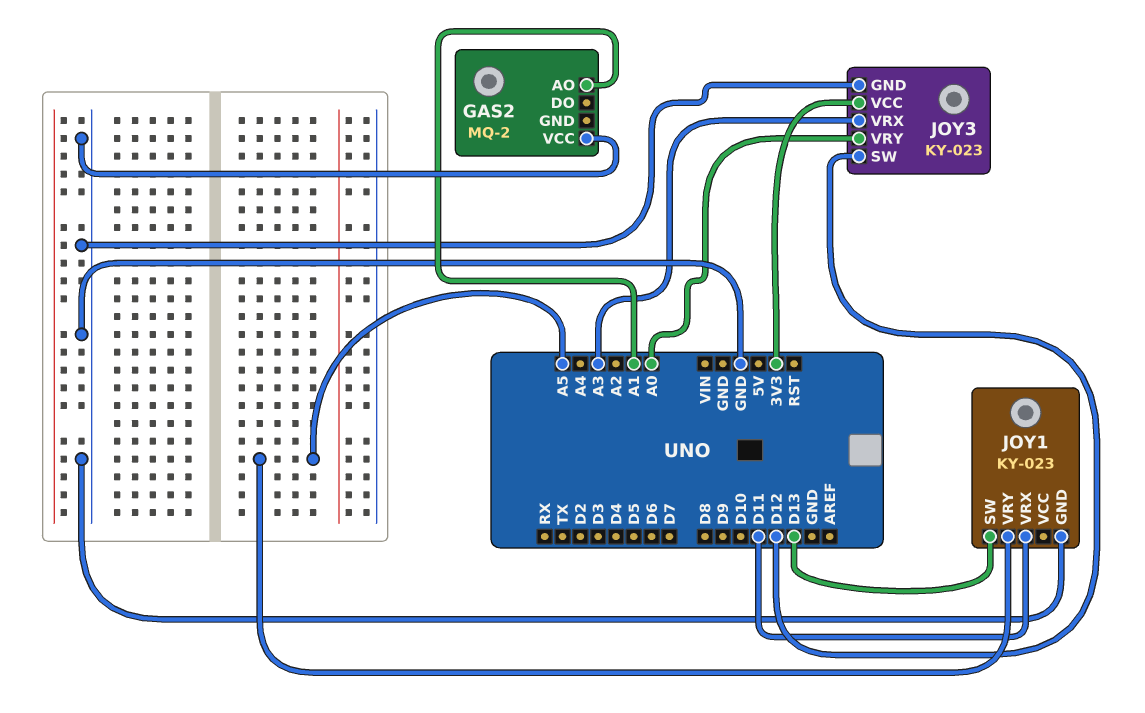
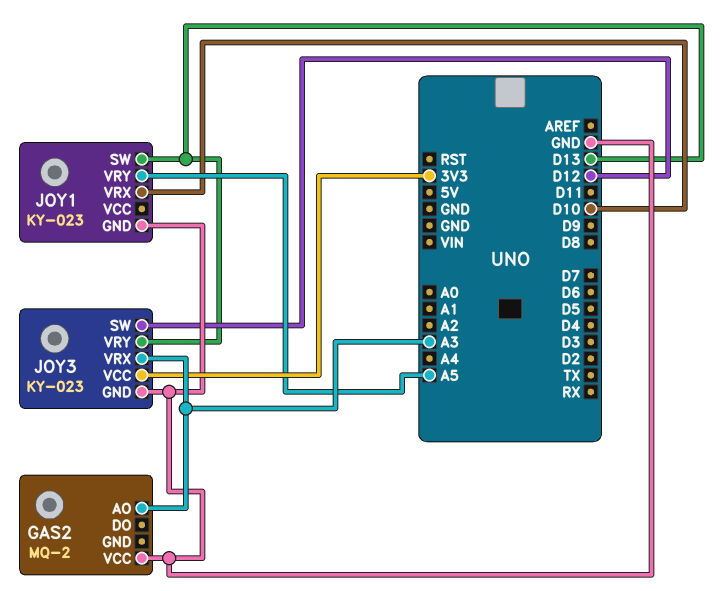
GAS2 pin AO: A1 -> A3
JOY1 pin VRX: D11 -> D10
JOY3 pin VRY: A0 -> D13

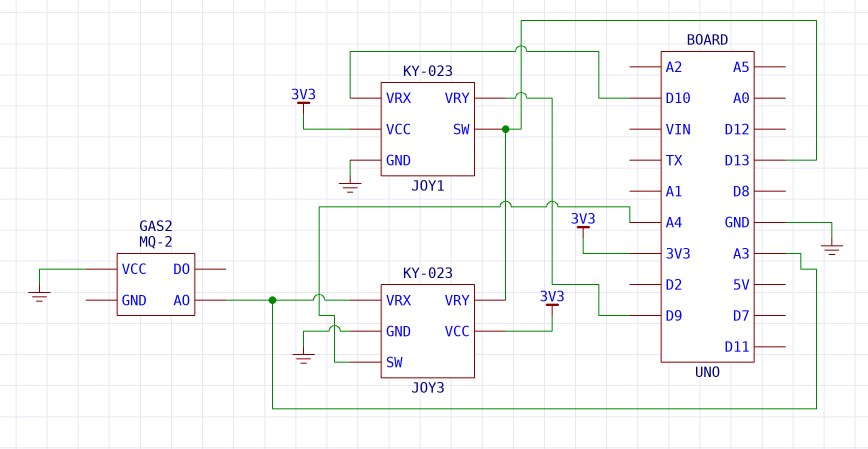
JOY1 pin VCC: none -> 3V3
JOY1 pin VRY: A5 -> D9
JOY3 pin SW: D12 -> A4

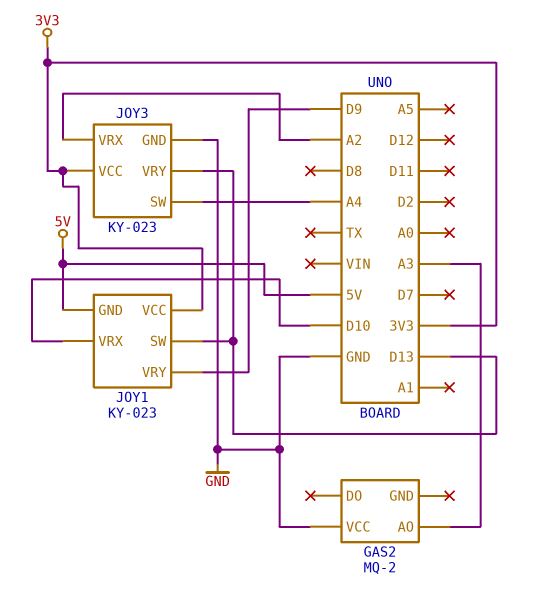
JOY1 pin GND: GND -> 5V
JOY3 pin VRX: A3 -> A2

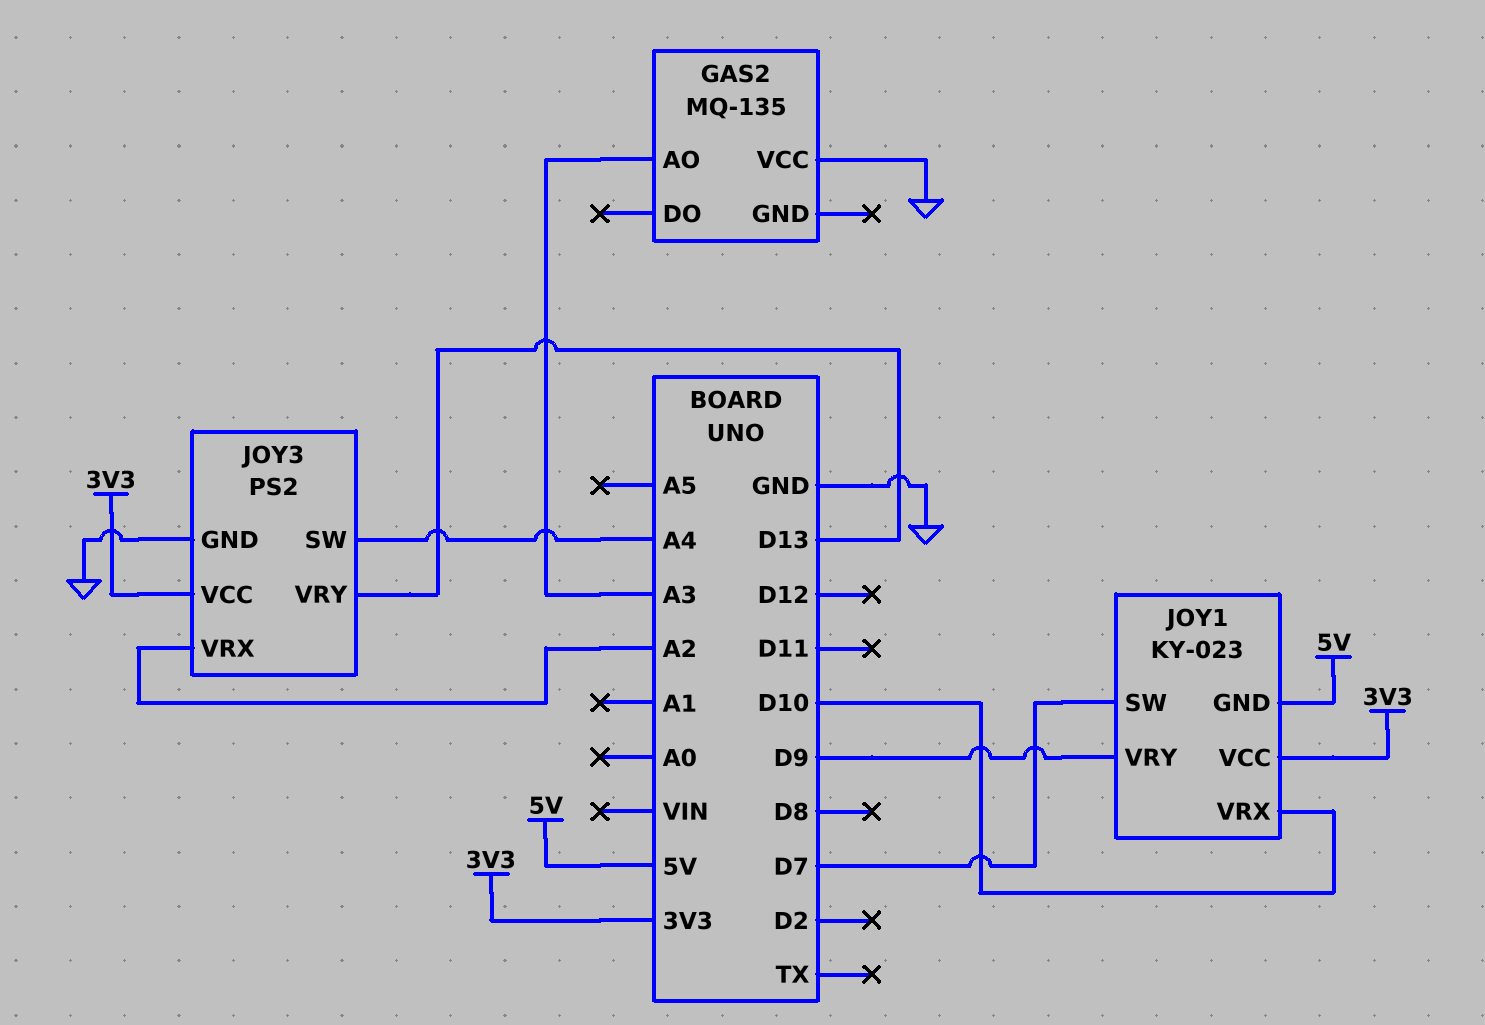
GAS2: MQ-2 -> MQ-135
JOY1 pin SW: D13 -> D7
JOY3: KY-023 -> PS2

